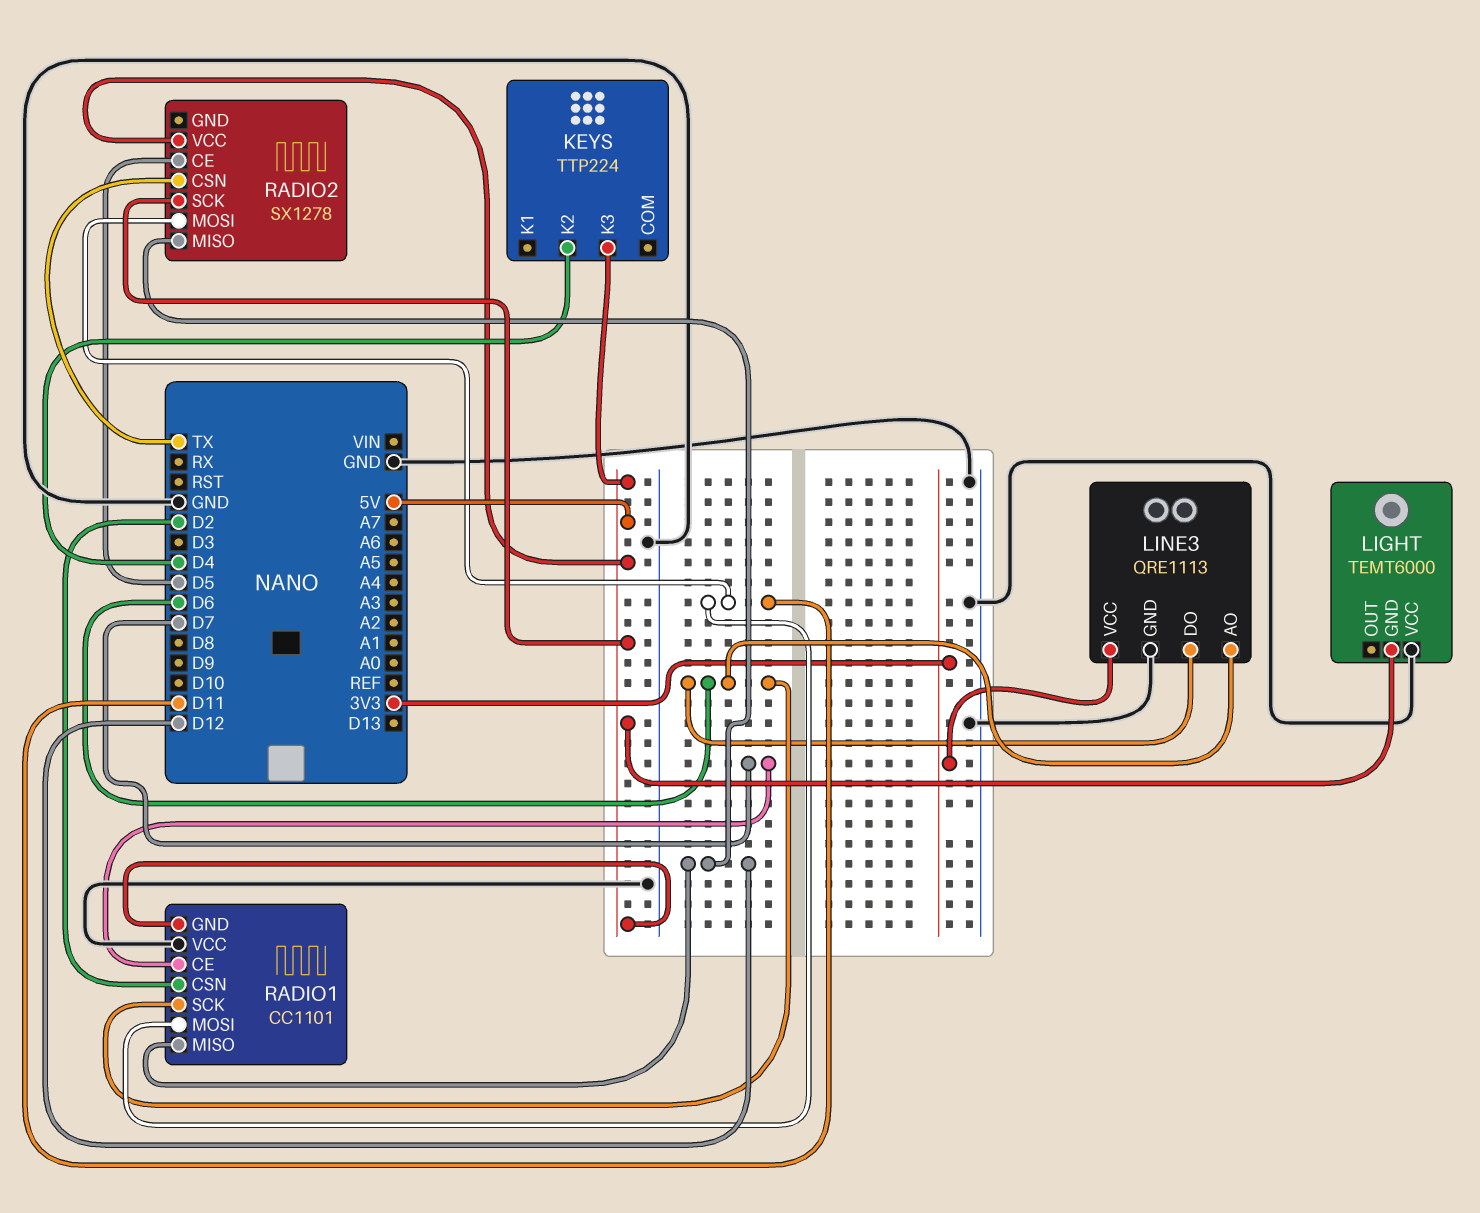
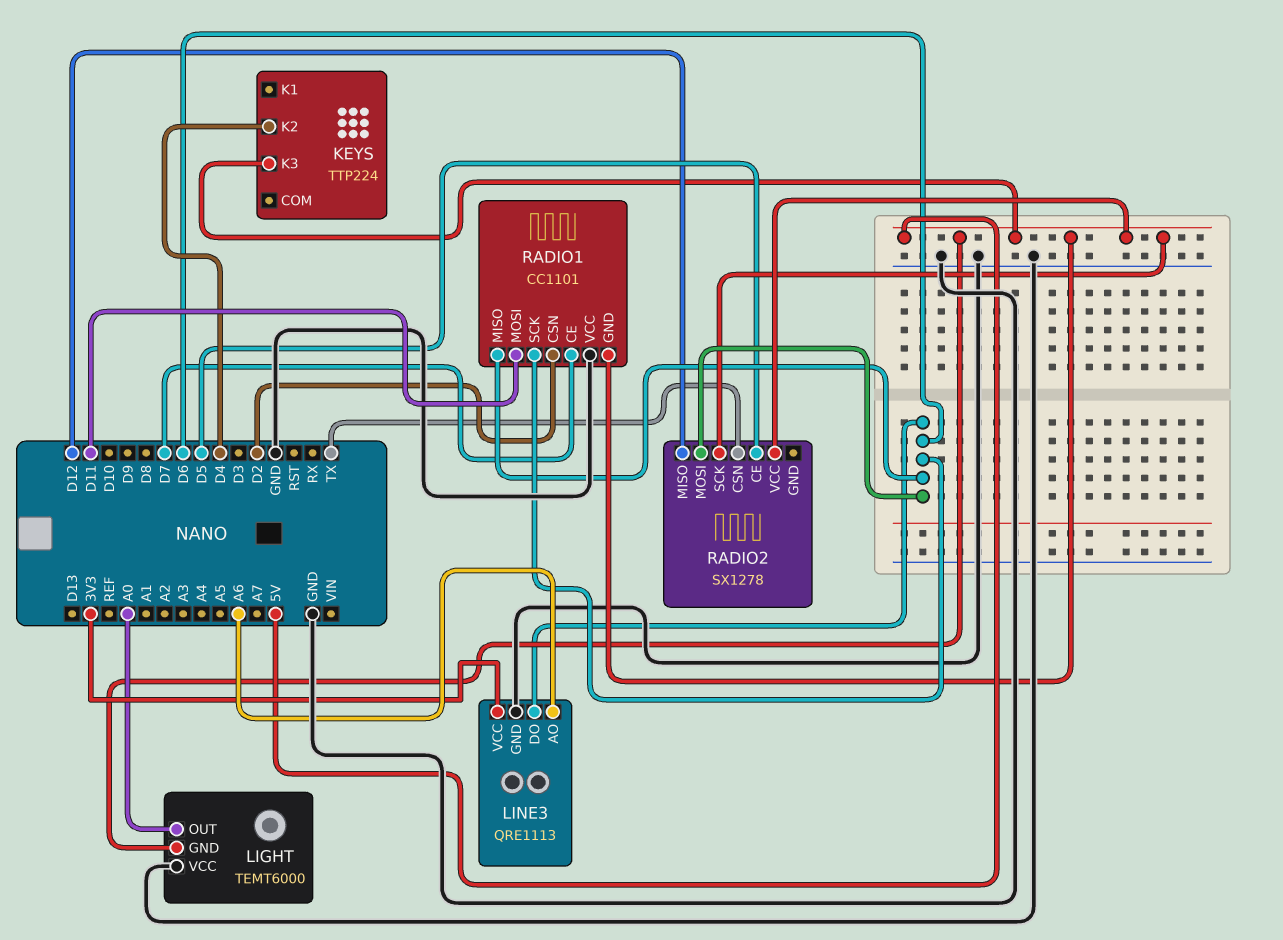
LIGHT pin OUT: none -> A0
LINE3 pin AO: D6 -> A6
RADIO1 pin MISO: D12 -> D6
RADIO2 pin MOSI: D11 -> D6

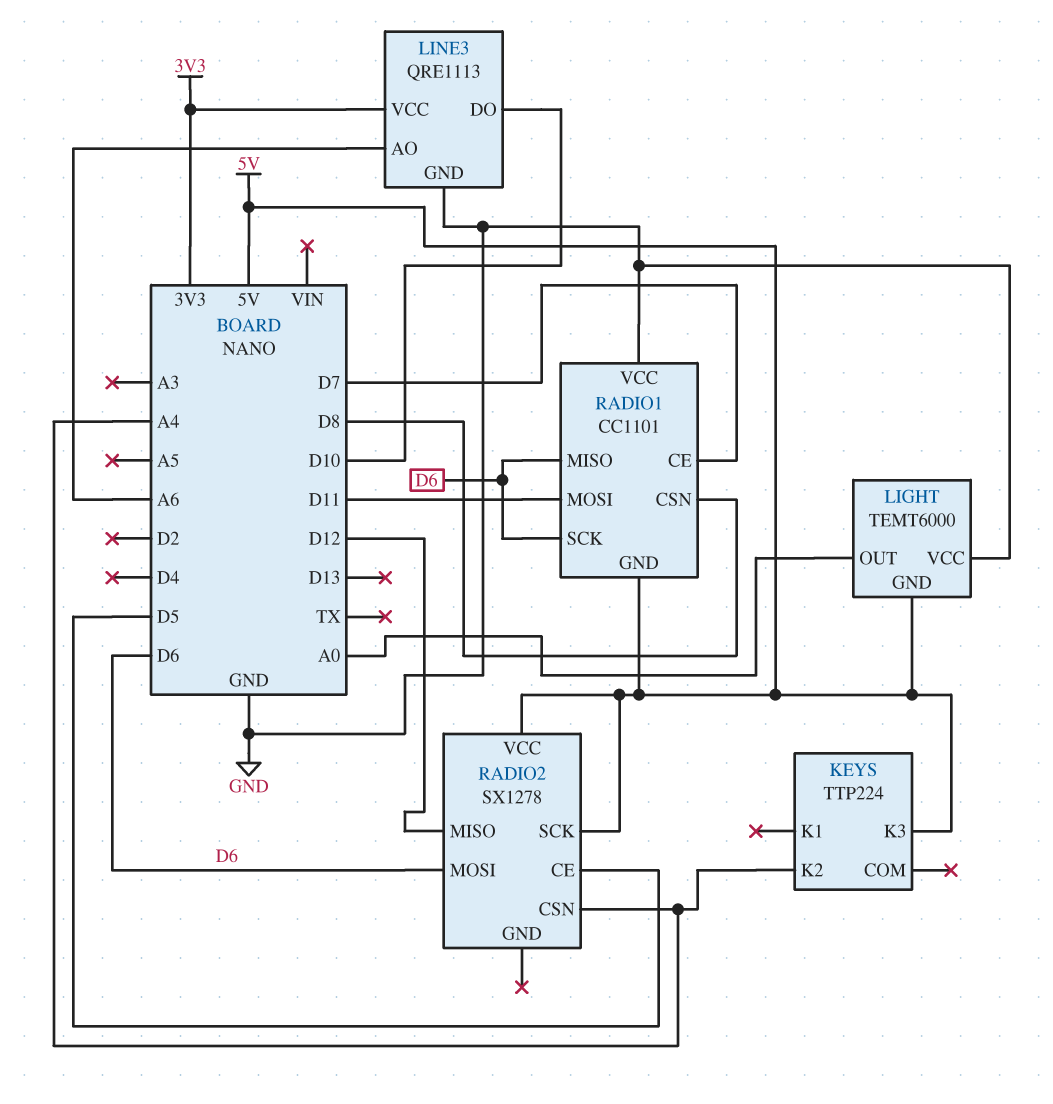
KEYS pin K2: D4 -> A4
LINE3 pin DO: D6 -> D10
RADIO1 pin CSN: D2 -> D8
RADIO2 pin CSN: TX -> A4

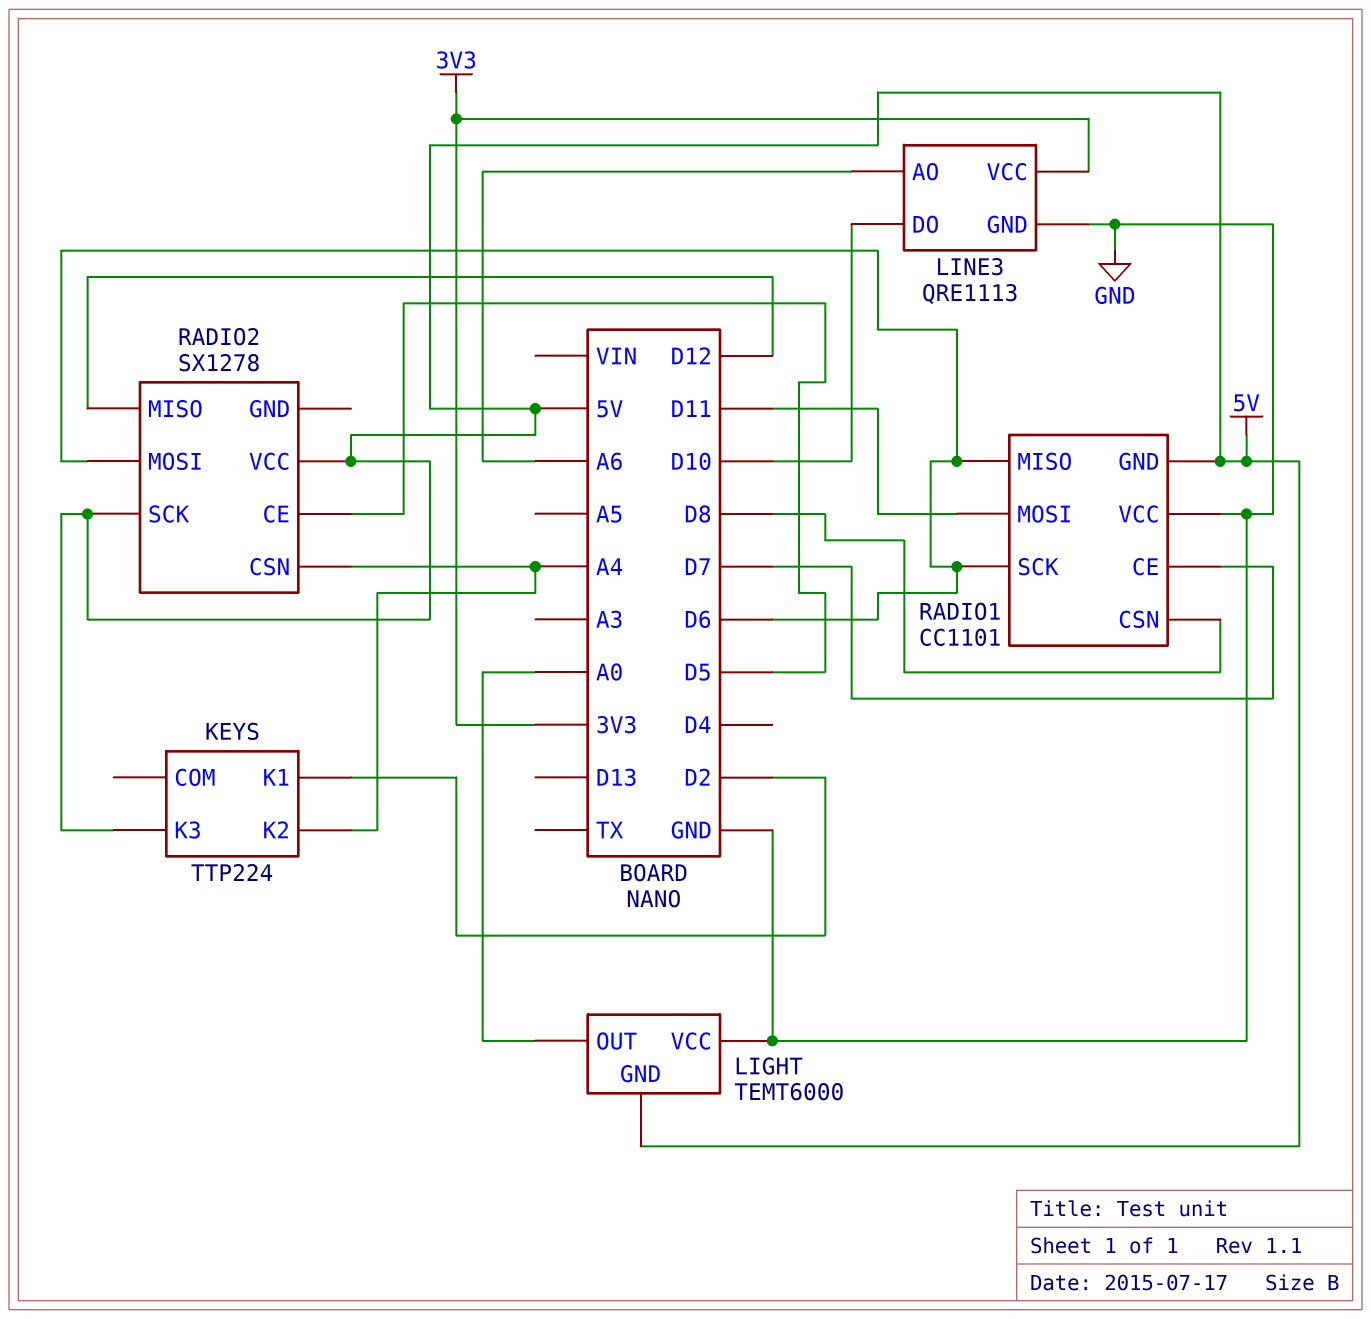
KEYS pin K1: none -> D2

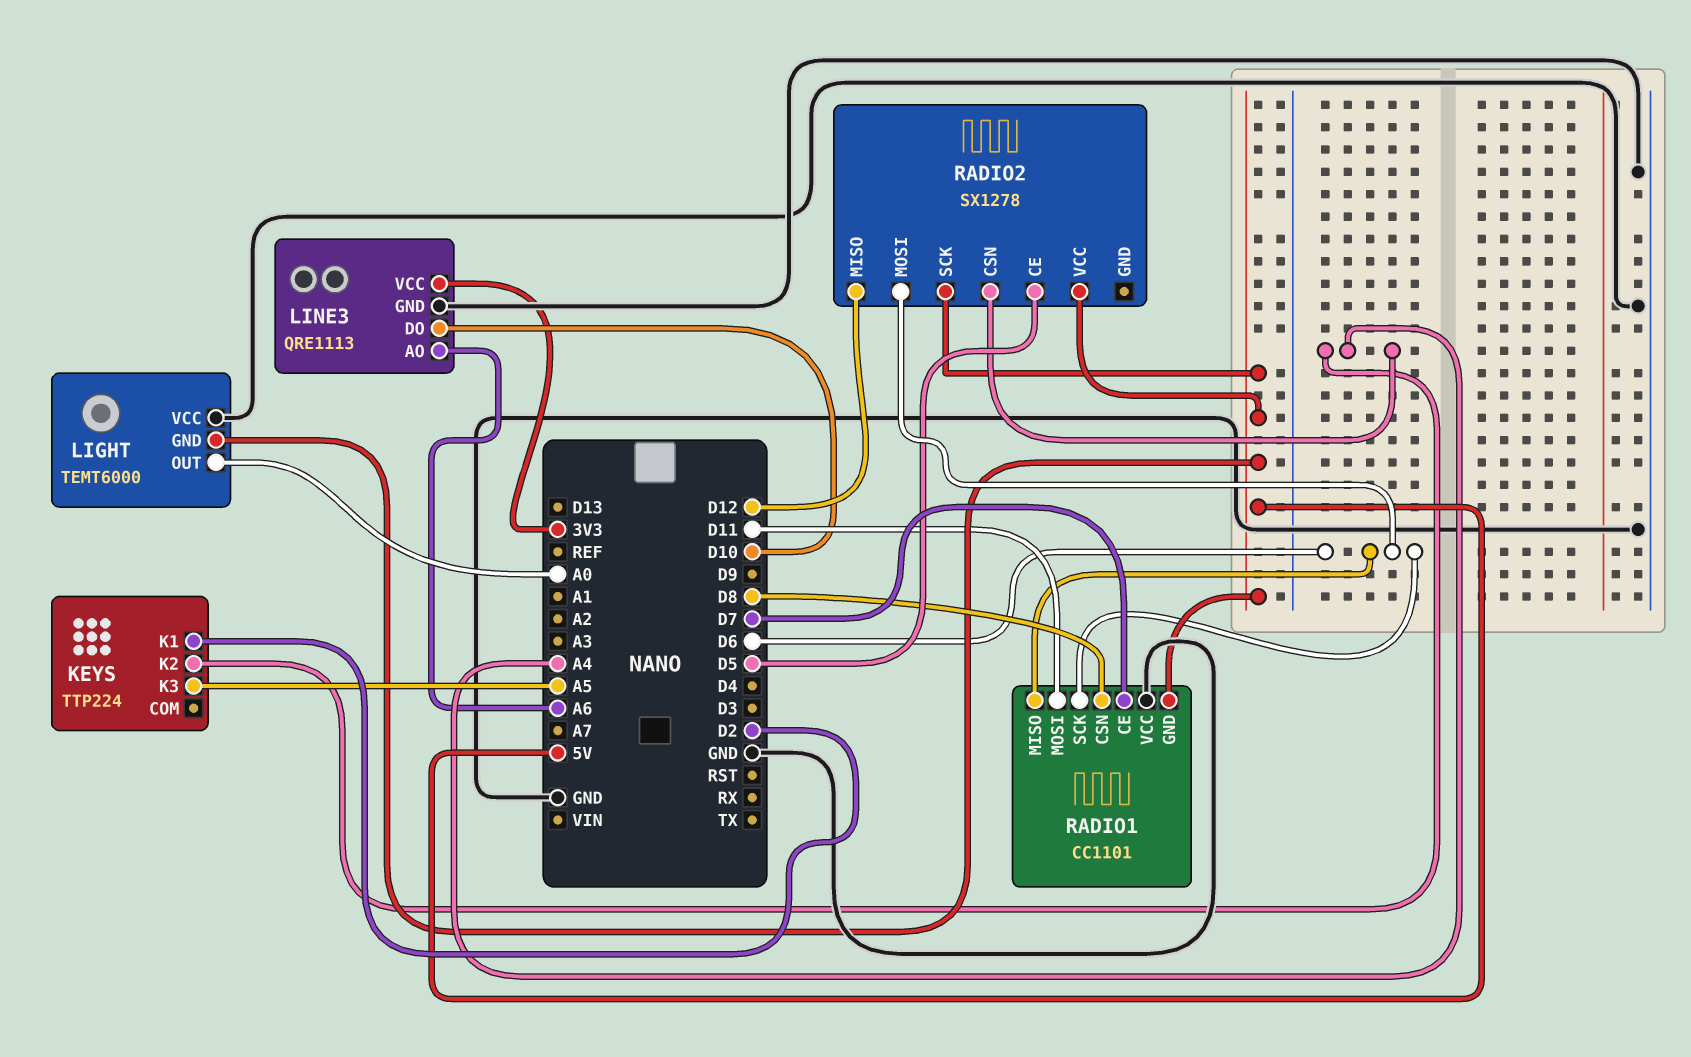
KEYS pin K3: 5V -> A5

